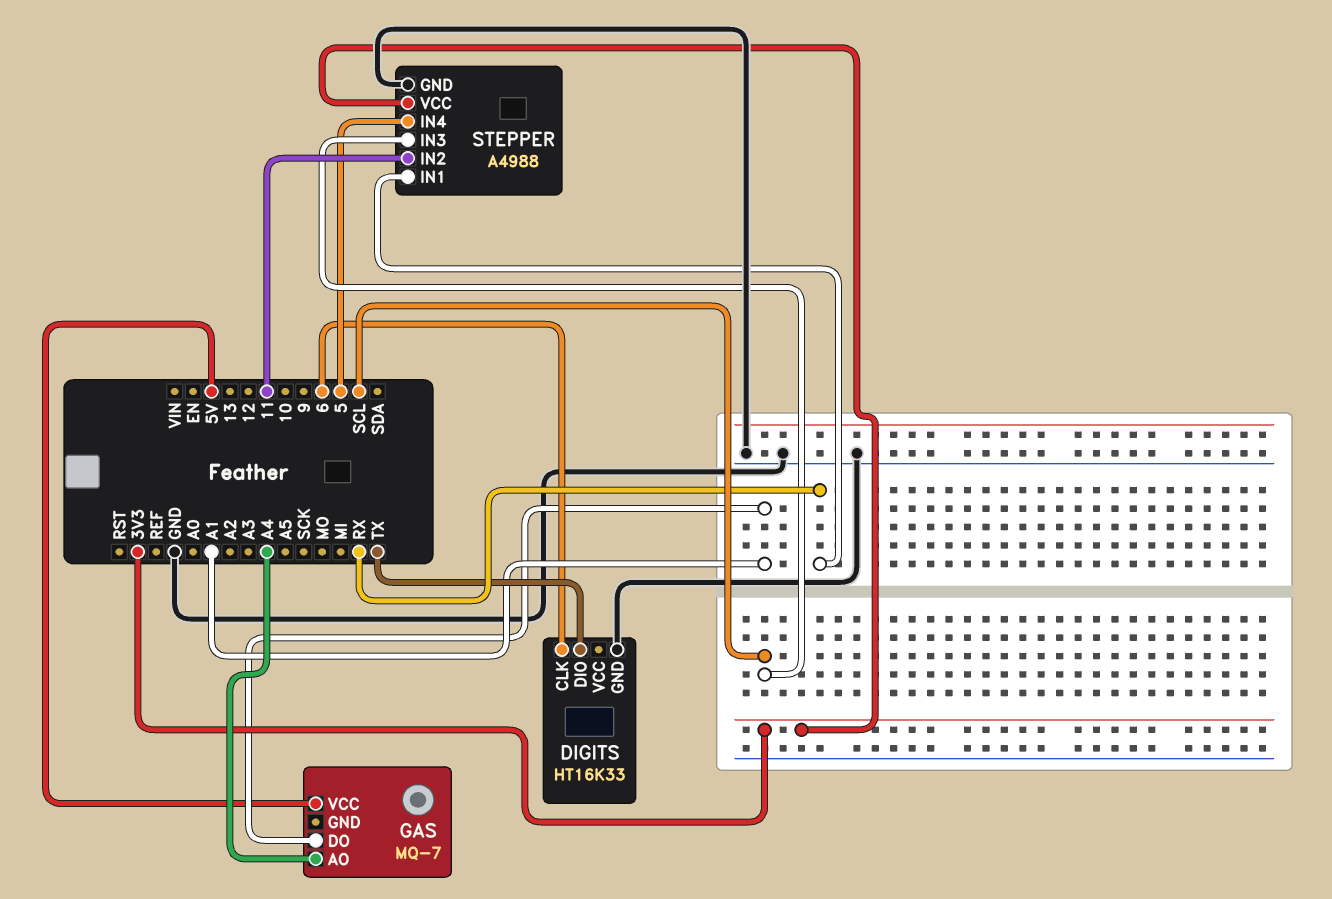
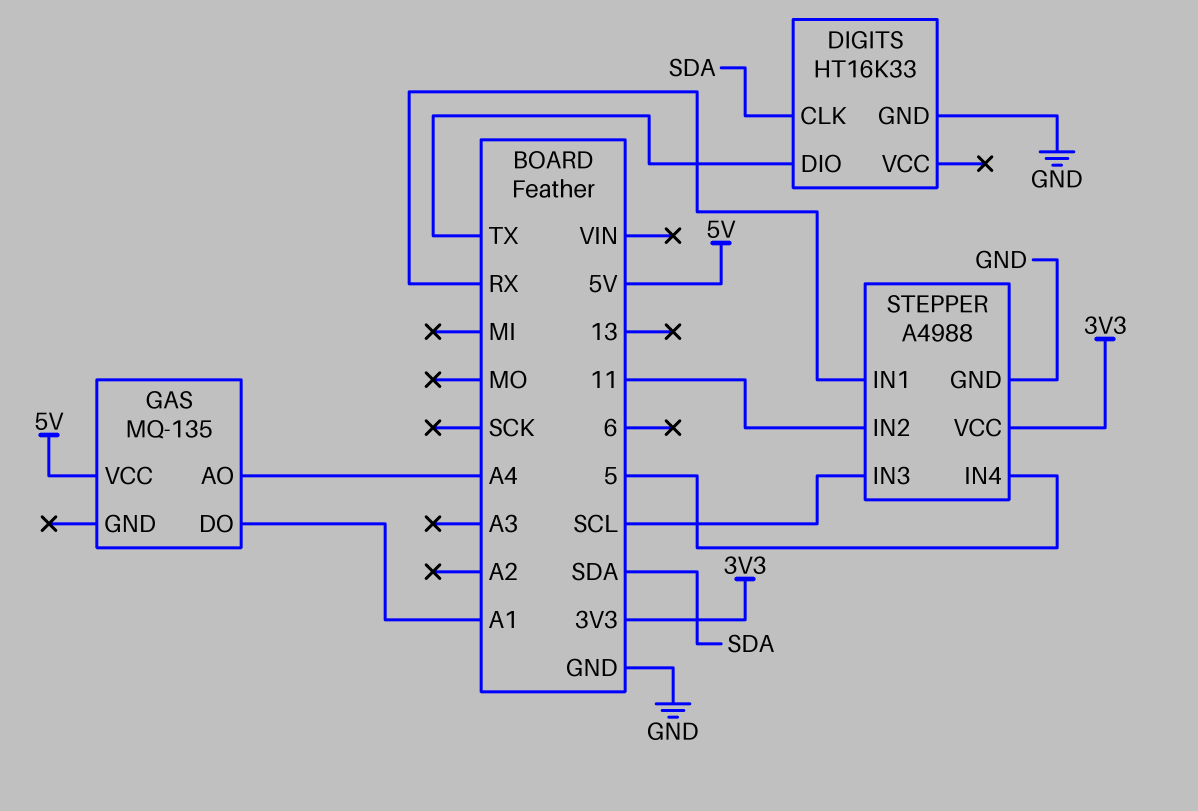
DIGITS pin CLK: 6 -> SDA
GAS: MQ-7 -> MQ-135

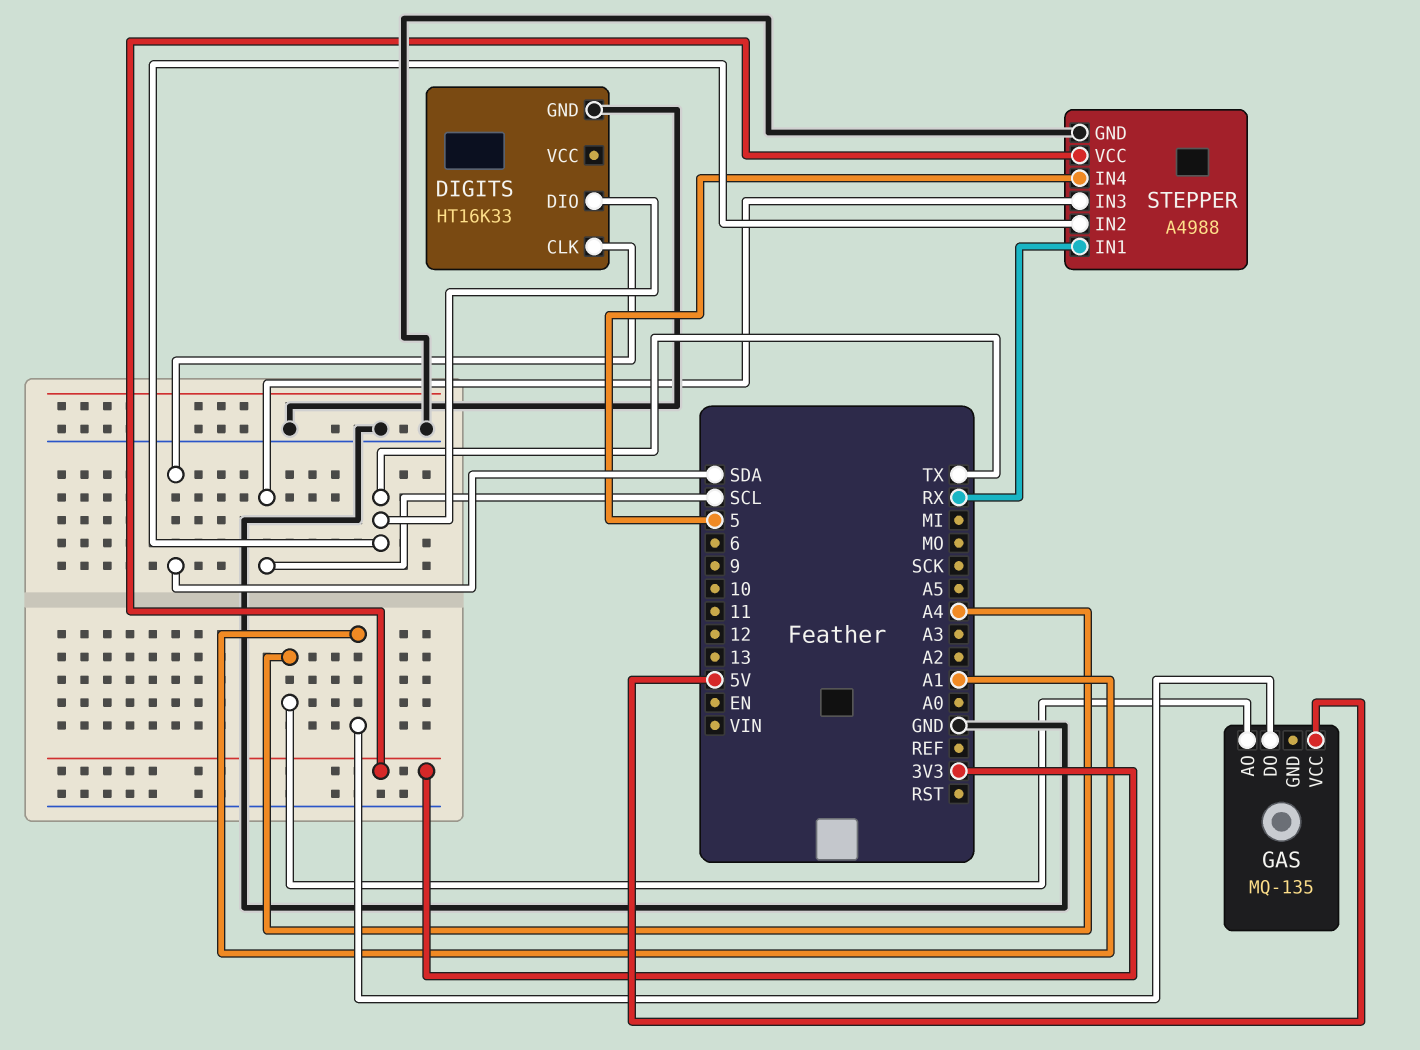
STEPPER pin IN2: 11 -> TX

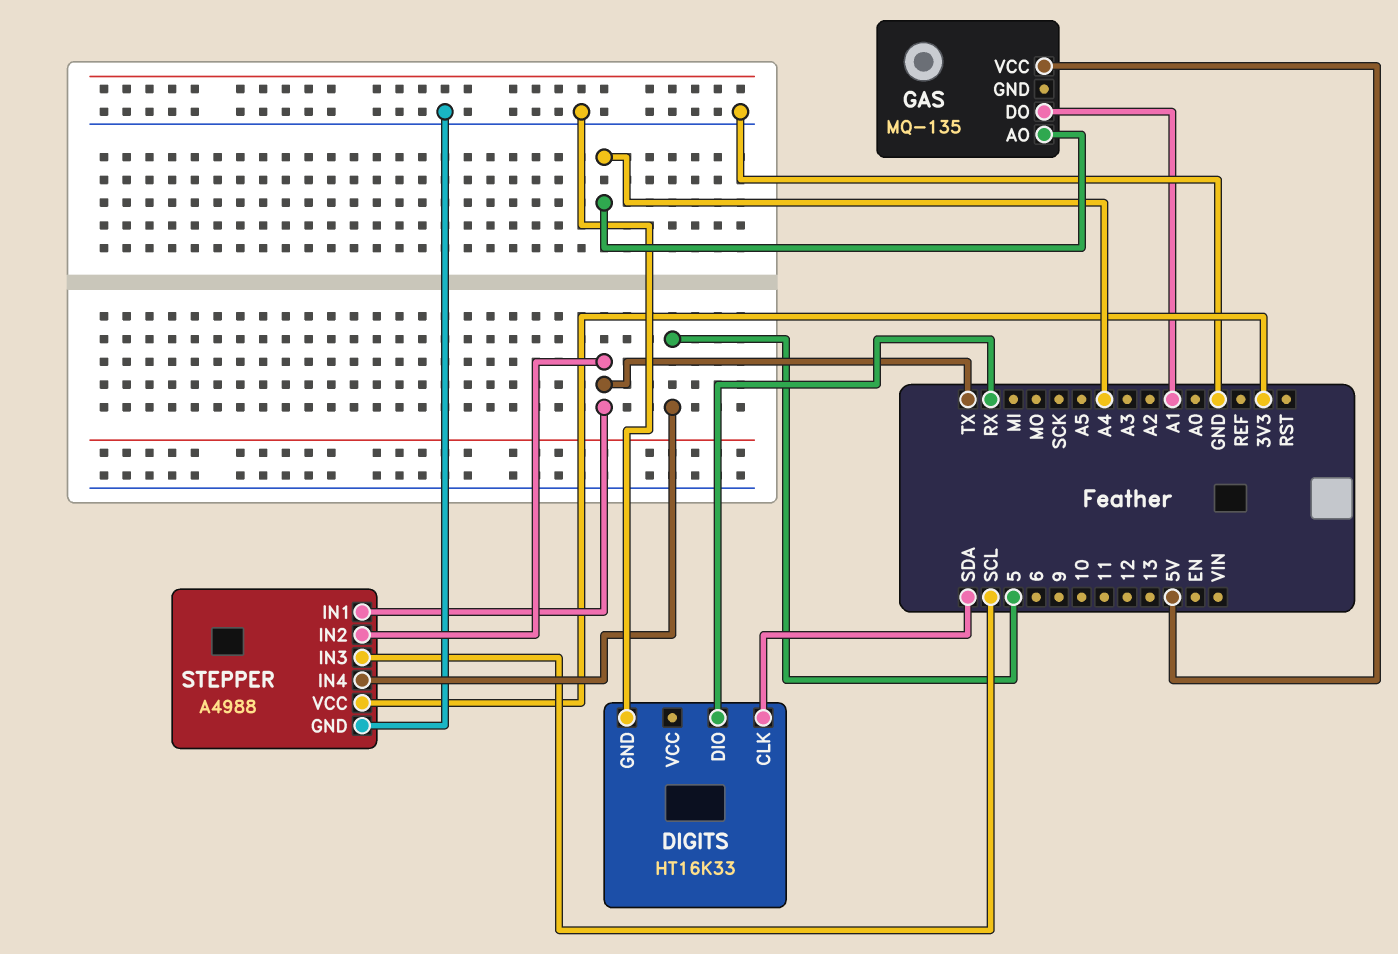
DIGITS pin DIO: TX -> RX
STEPPER pin IN1: RX -> TX

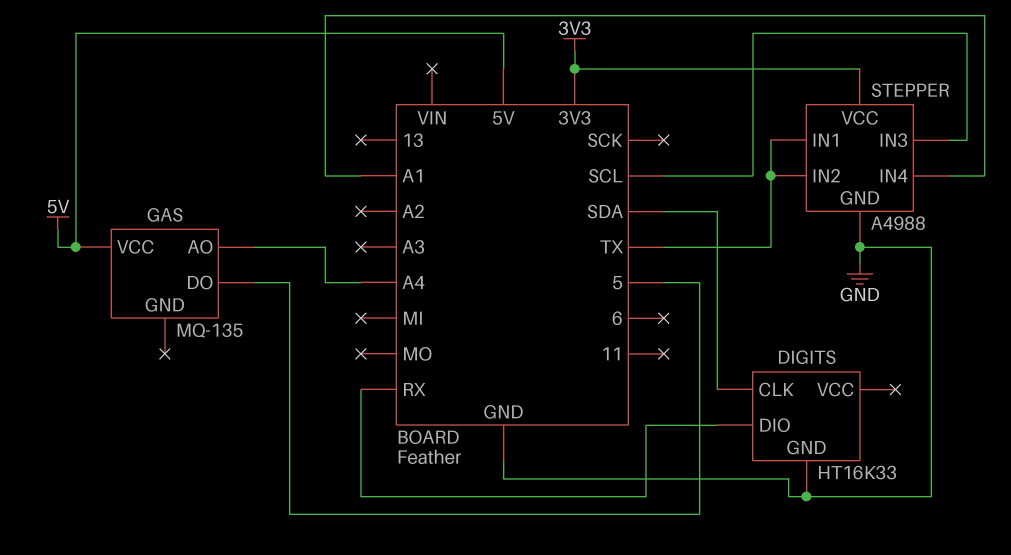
GAS pin DO: A1 -> 5
STEPPER pin IN4: 5 -> A1

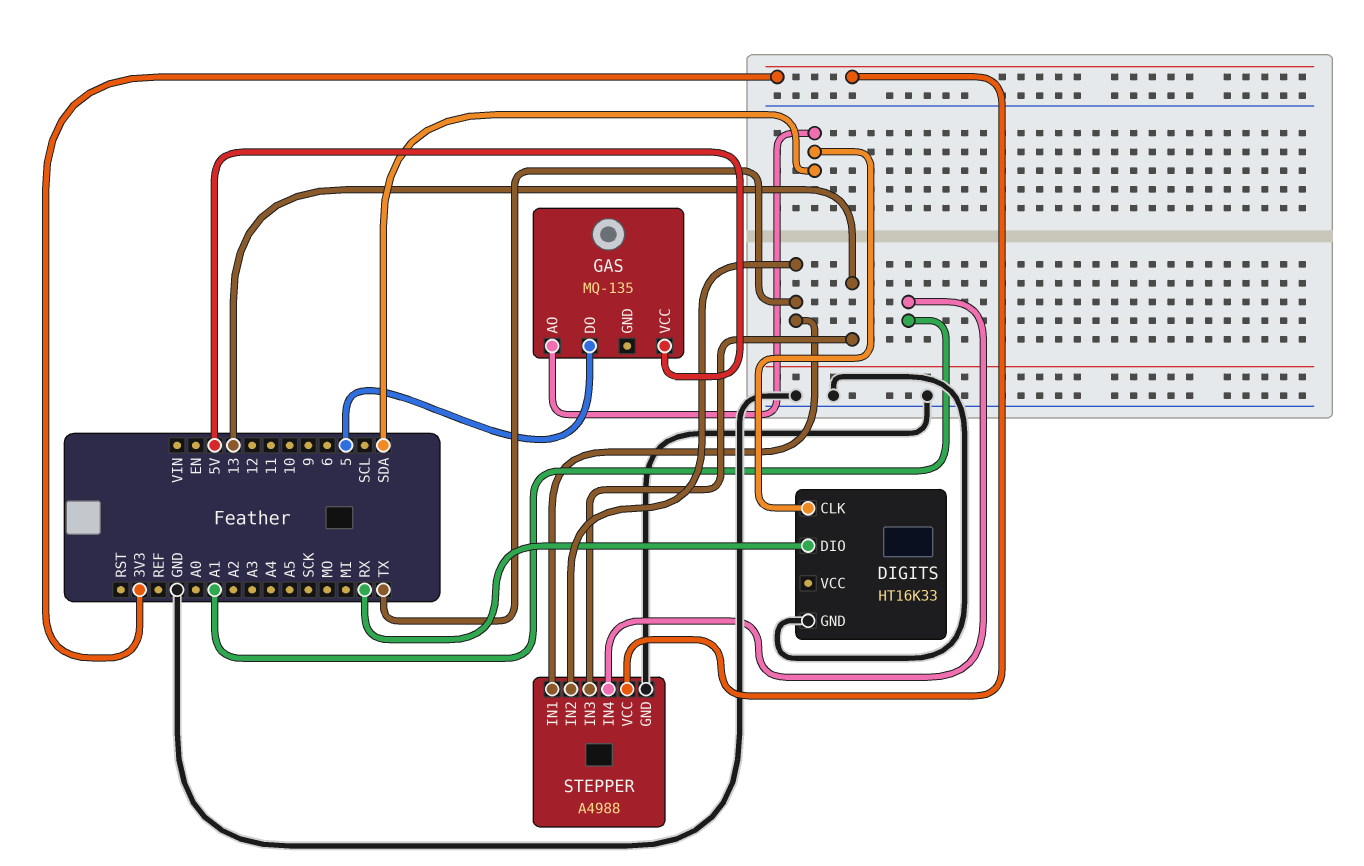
GAS pin AO: A4 -> SDA
STEPPER pin IN3: SCL -> 13

